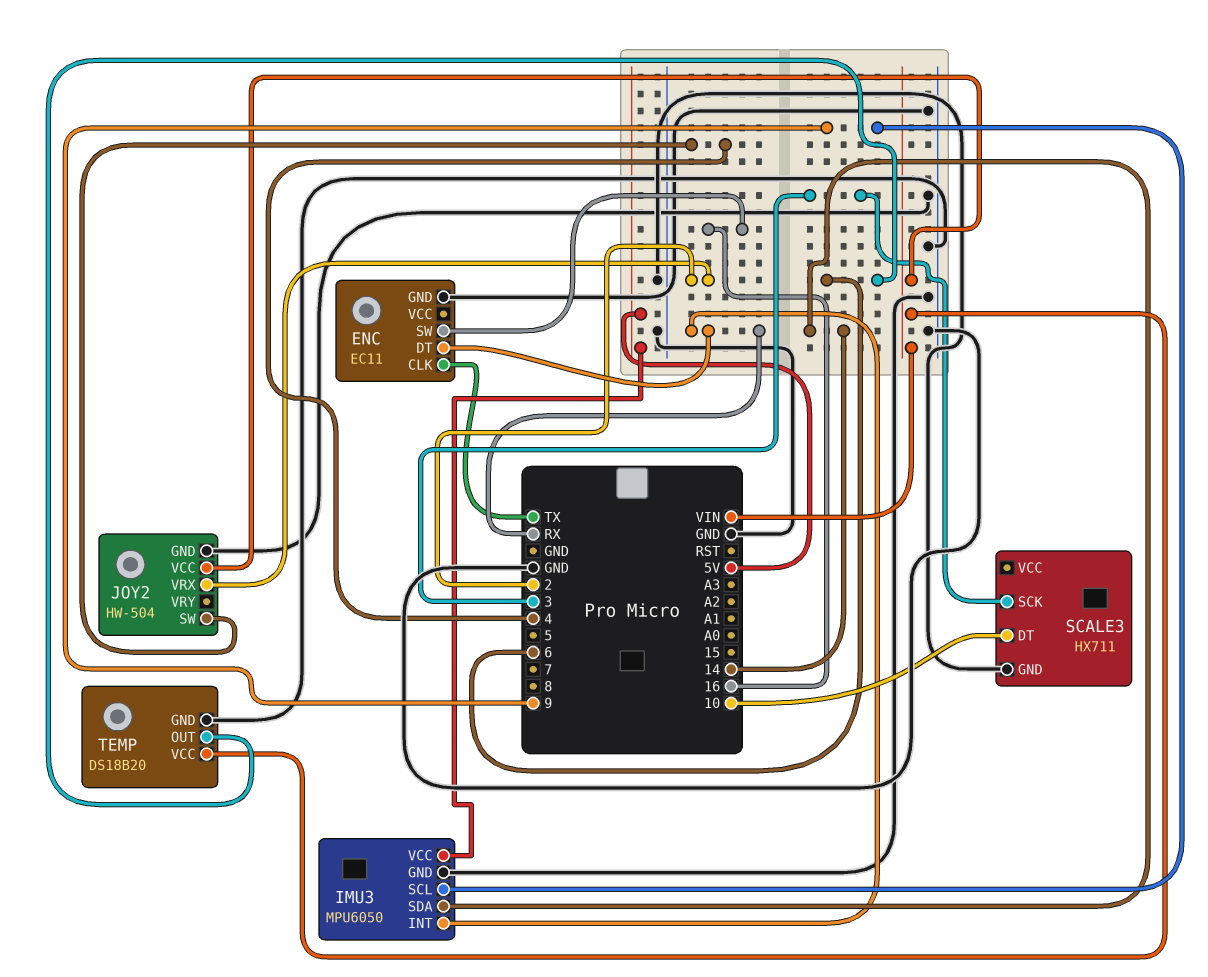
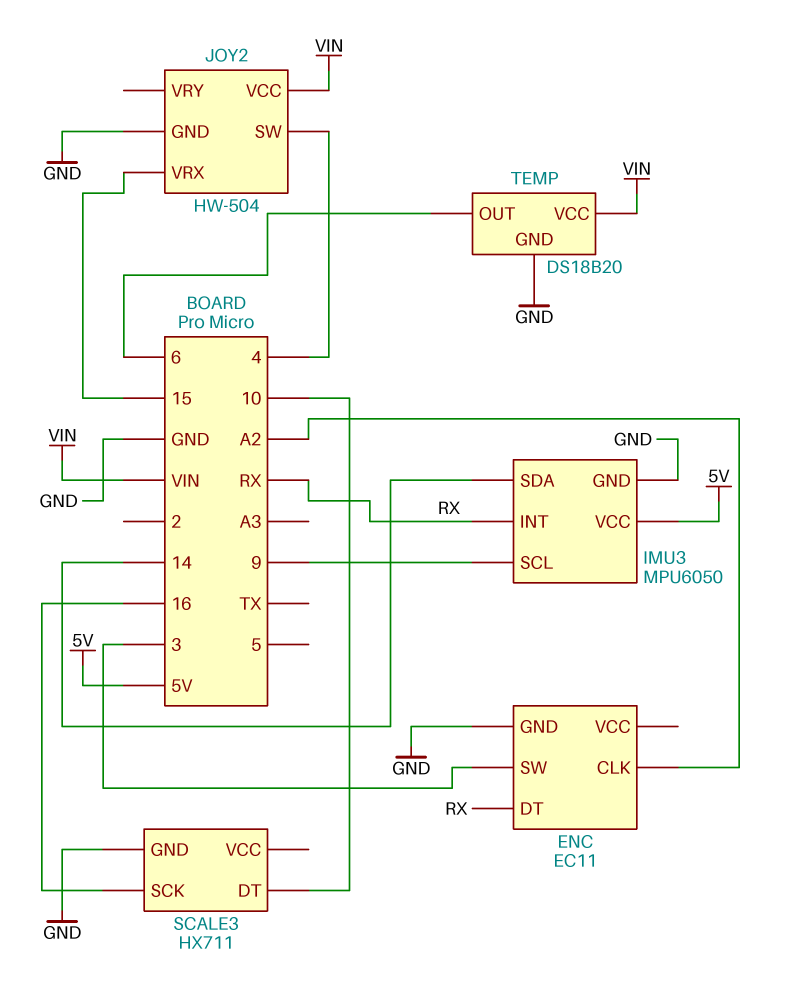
ENC pin CLK: TX -> A2
ENC pin SW: 16 -> 3
JOY2 pin VRX: 2 -> 15
SCALE3 pin SCK: 3 -> 16

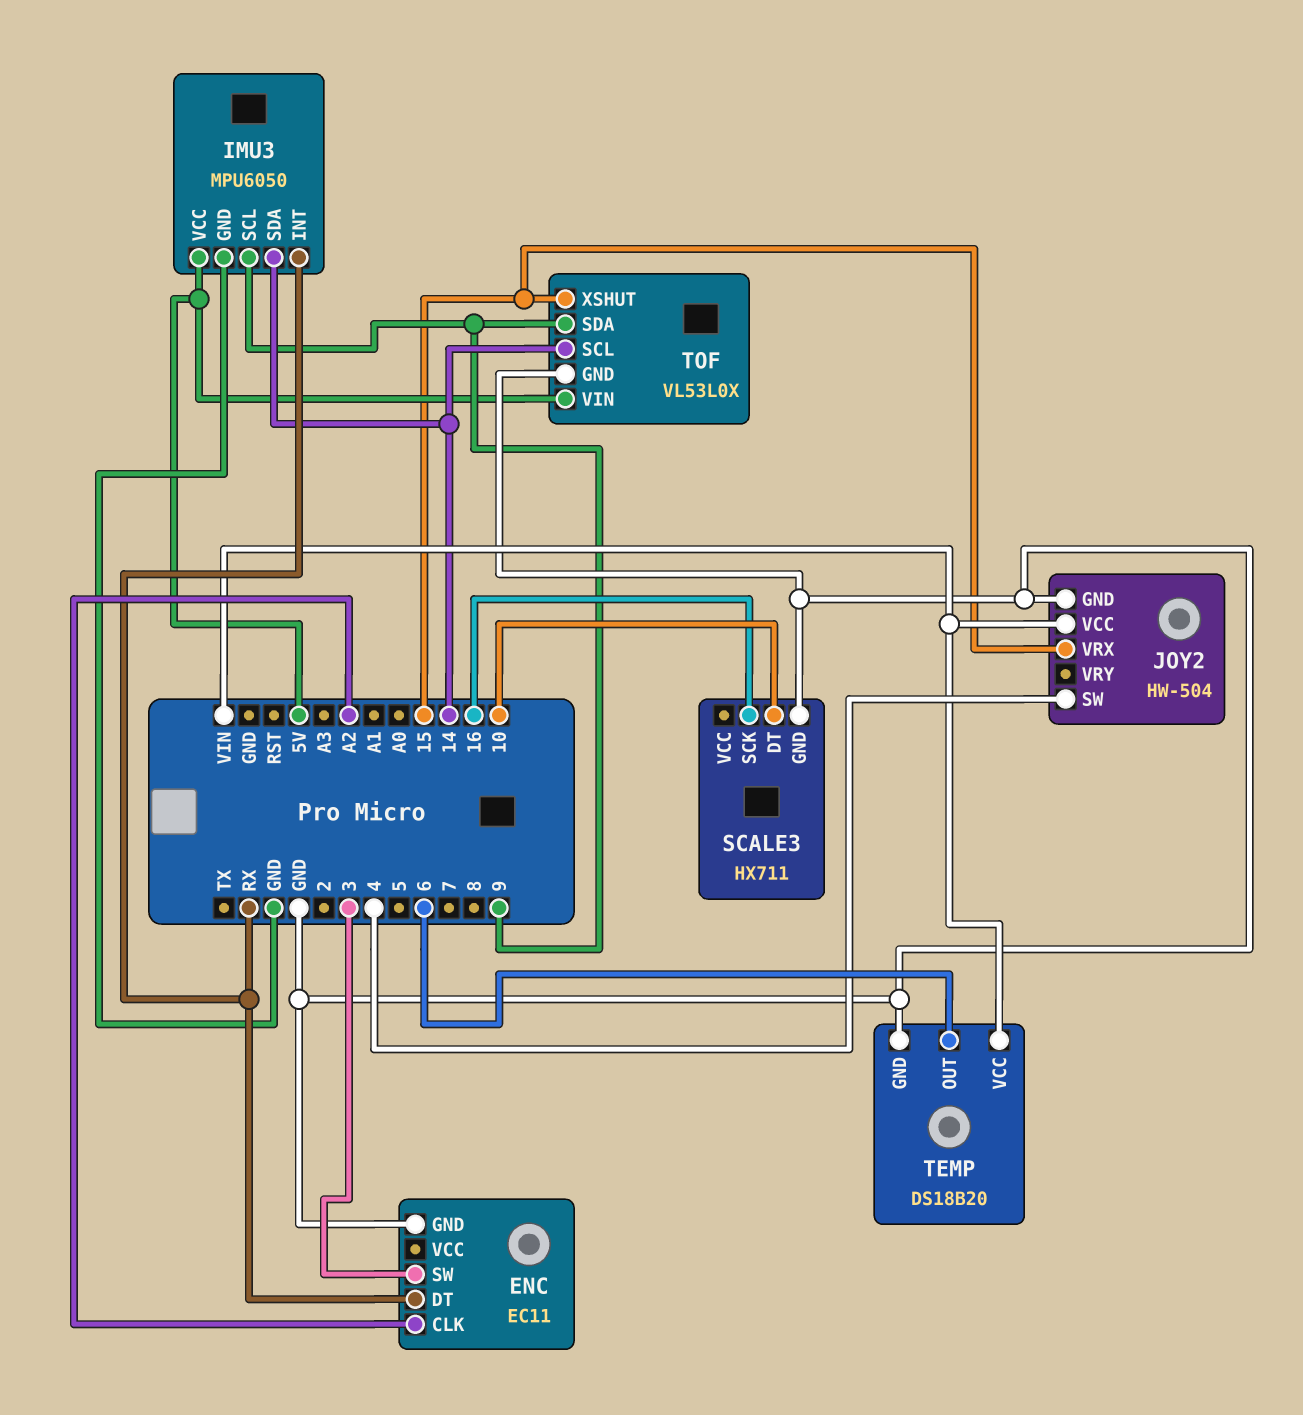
TOF: none -> VL53L0X
TOF pin GND: none -> GND
TOF pin SCL: none -> 14
TOF pin SDA: none -> 9
TOF pin VIN: none -> 5V
TOF pin XSHUT: none -> 15

